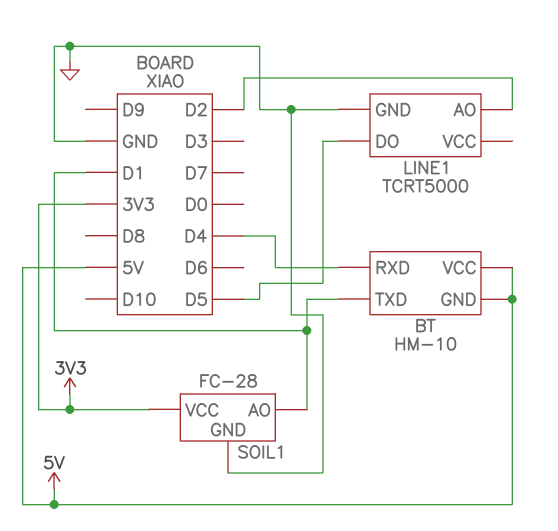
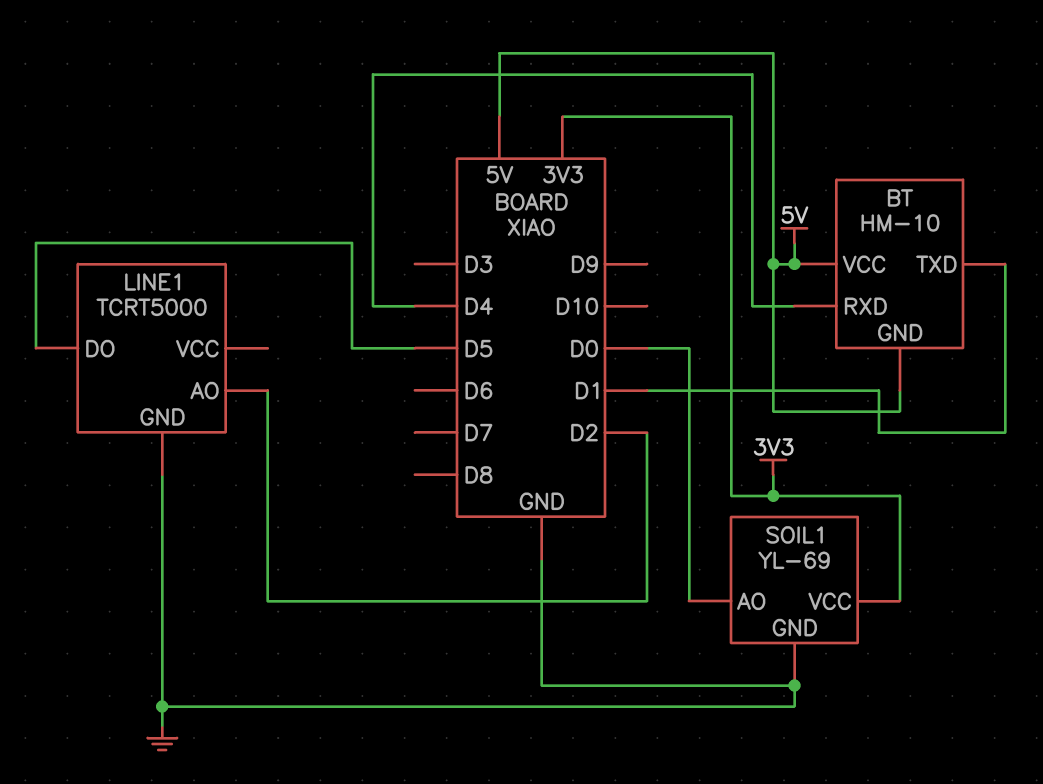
SOIL1: FC-28 -> YL-69
SOIL1 pin AO: D1 -> D0

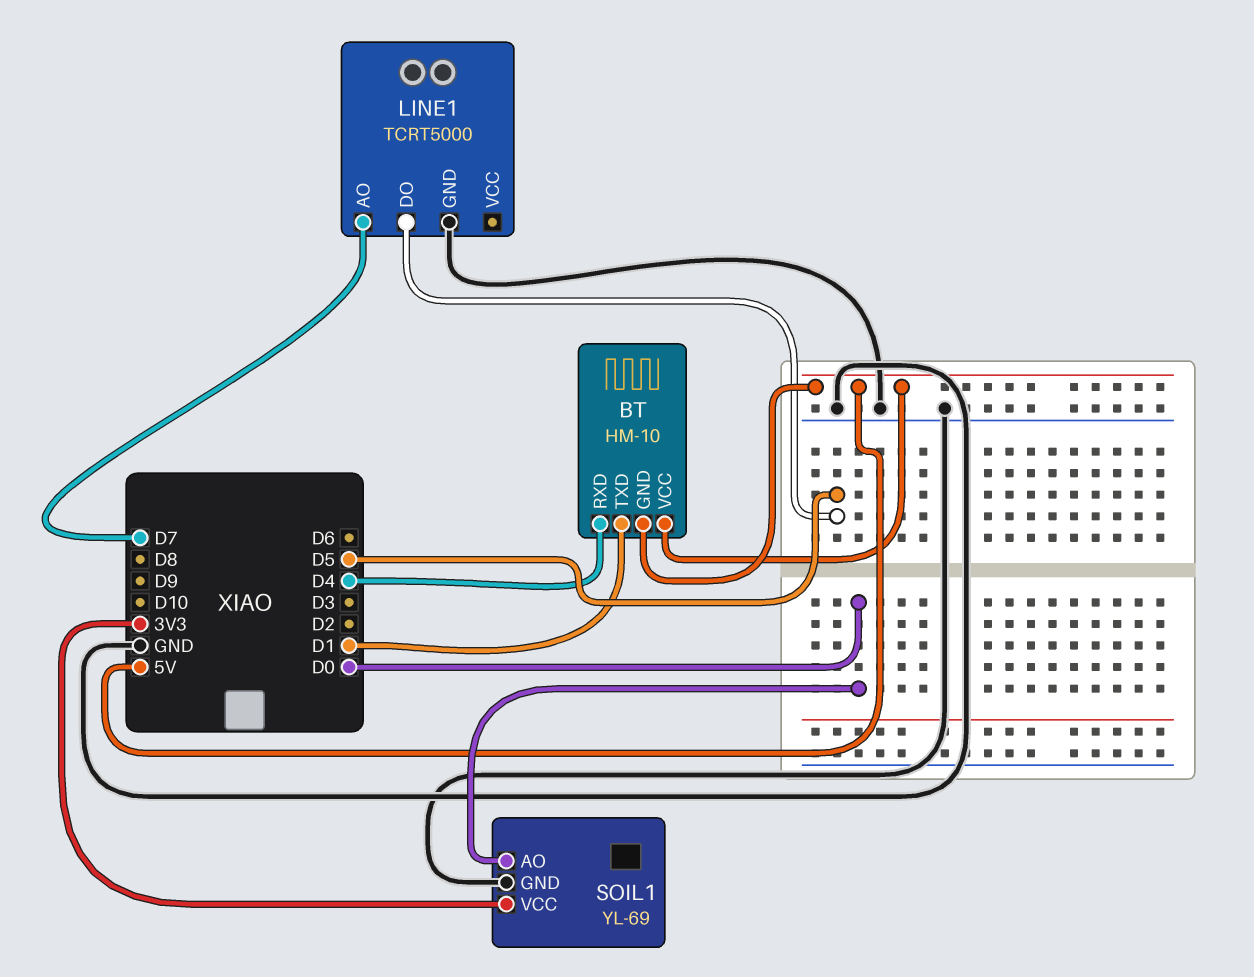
LINE1 pin AO: D2 -> D7

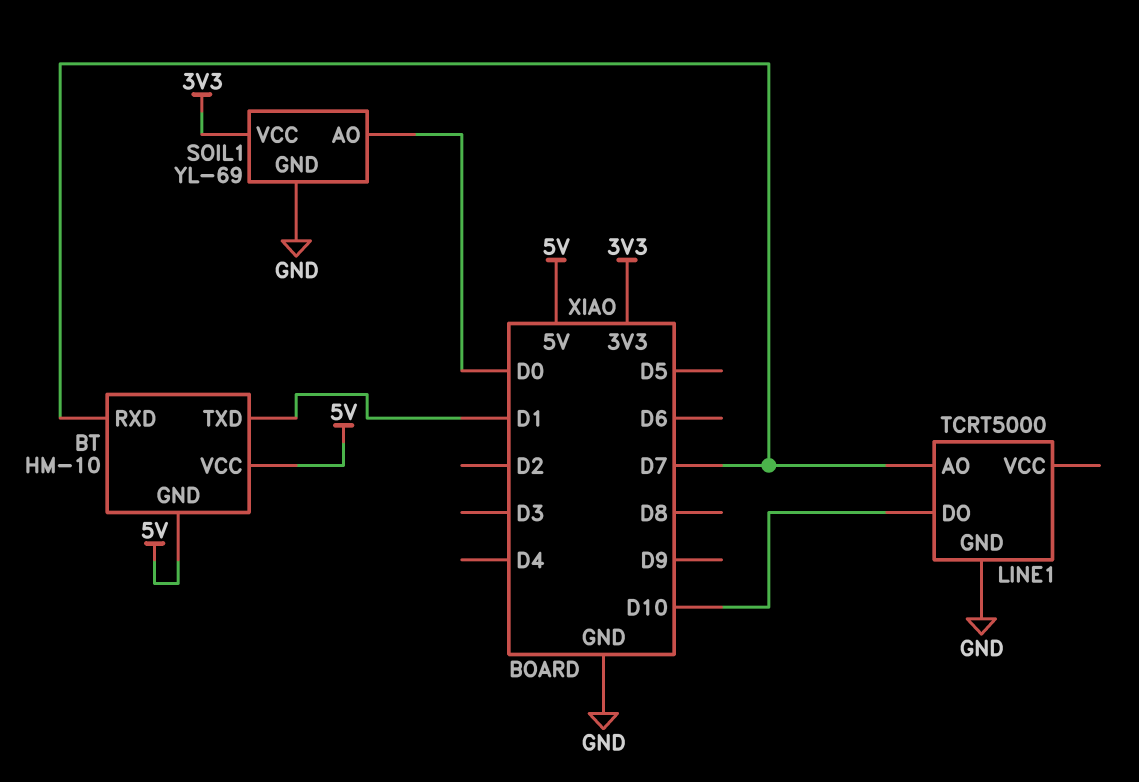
BT pin RXD: D4 -> D7
LINE1 pin DO: D5 -> D10

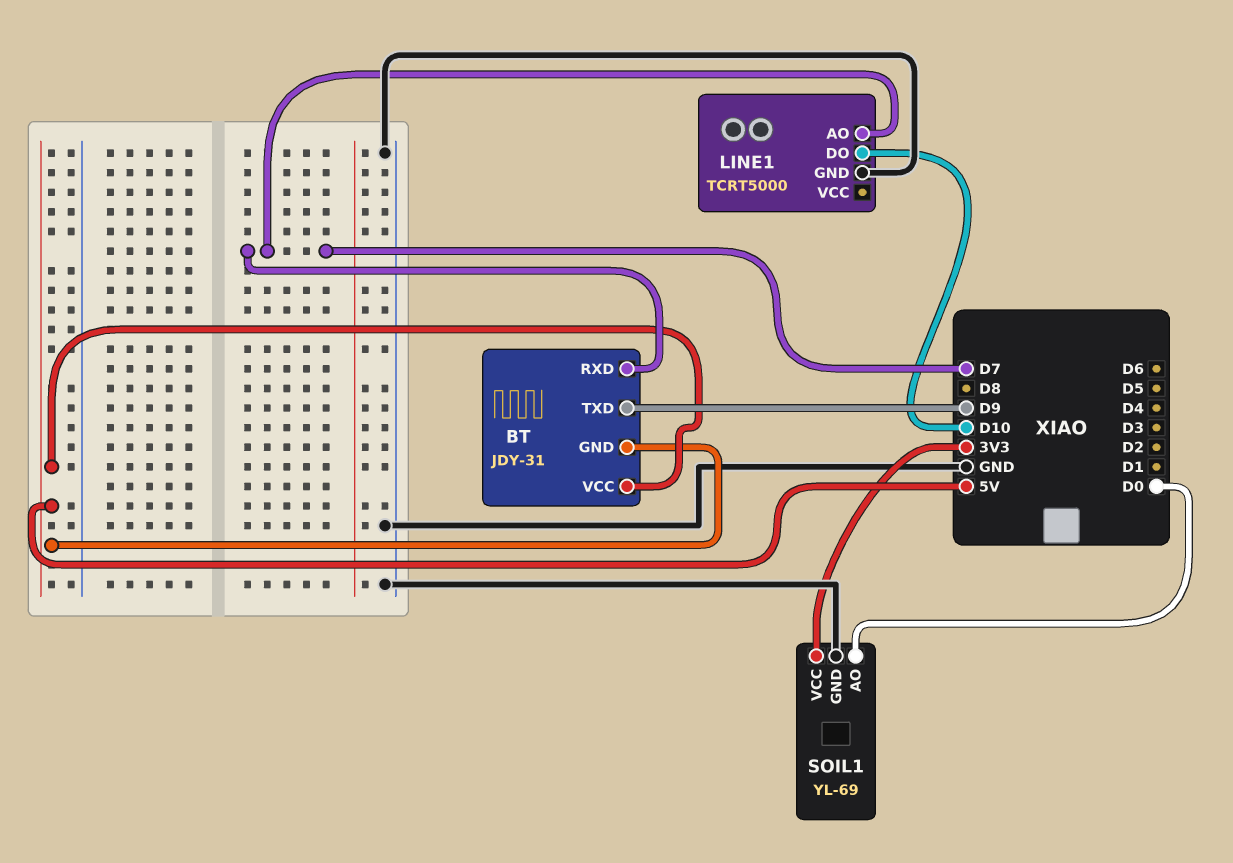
BT: HM-10 -> JDY-31
BT pin TXD: D1 -> D9

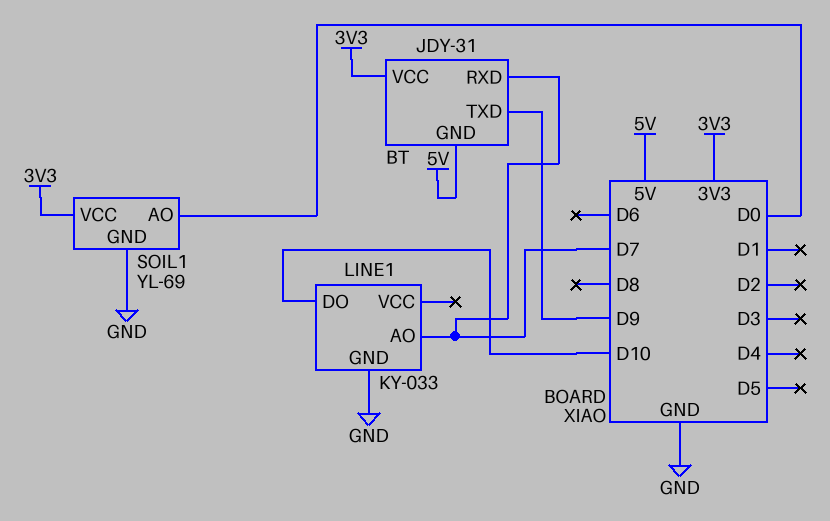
BT pin VCC: 5V -> 3V3
LINE1: TCRT5000 -> KY-033

